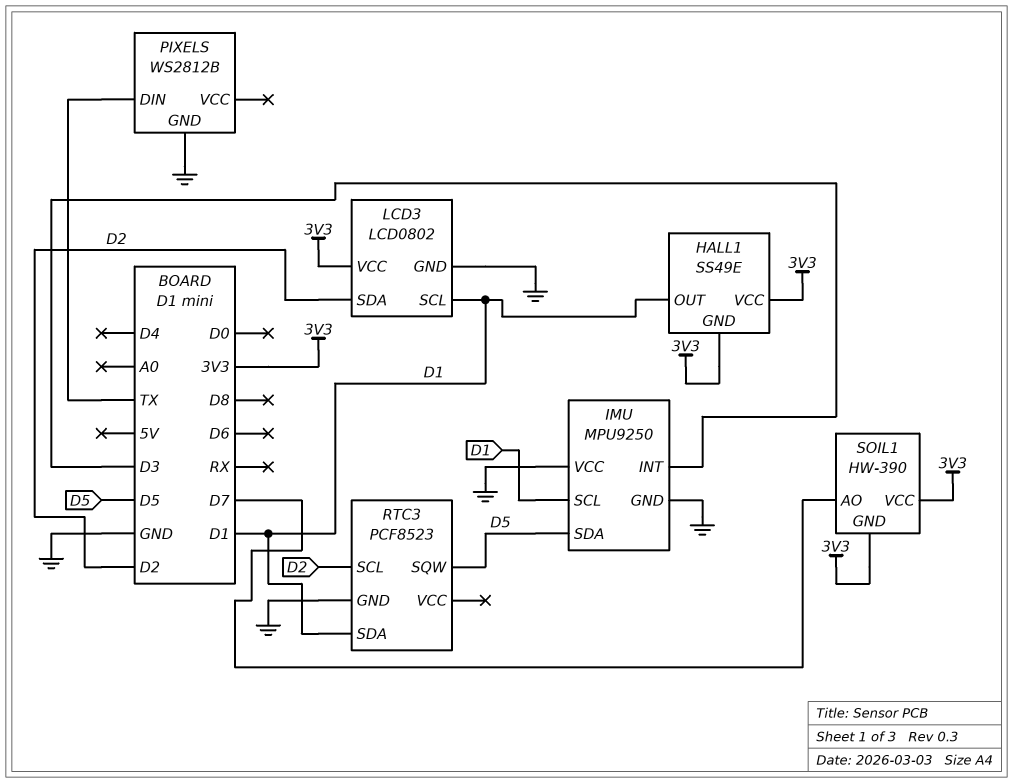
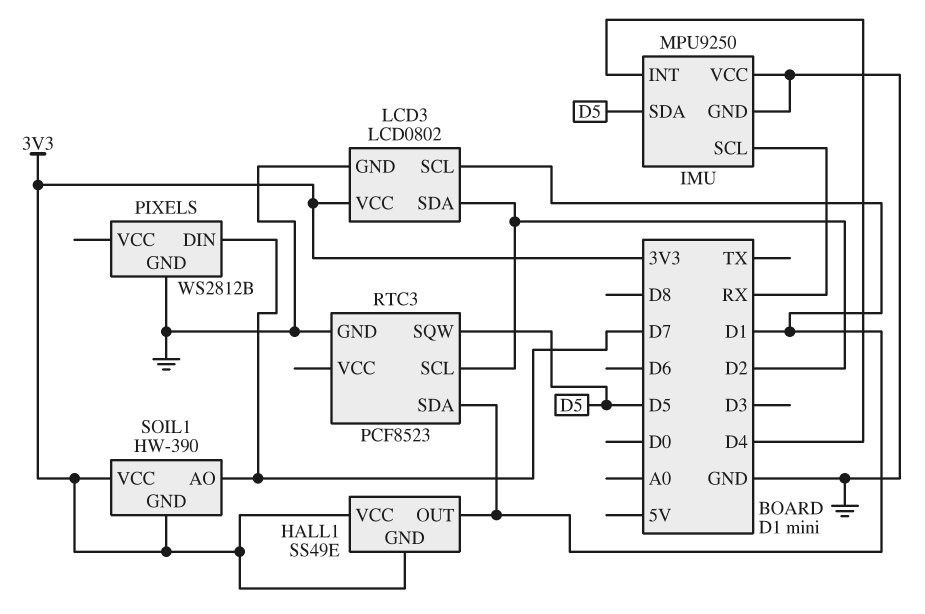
IMU pin INT: D3 -> D4
IMU pin SCL: D1 -> RX
PIXELS pin DIN: TX -> D7

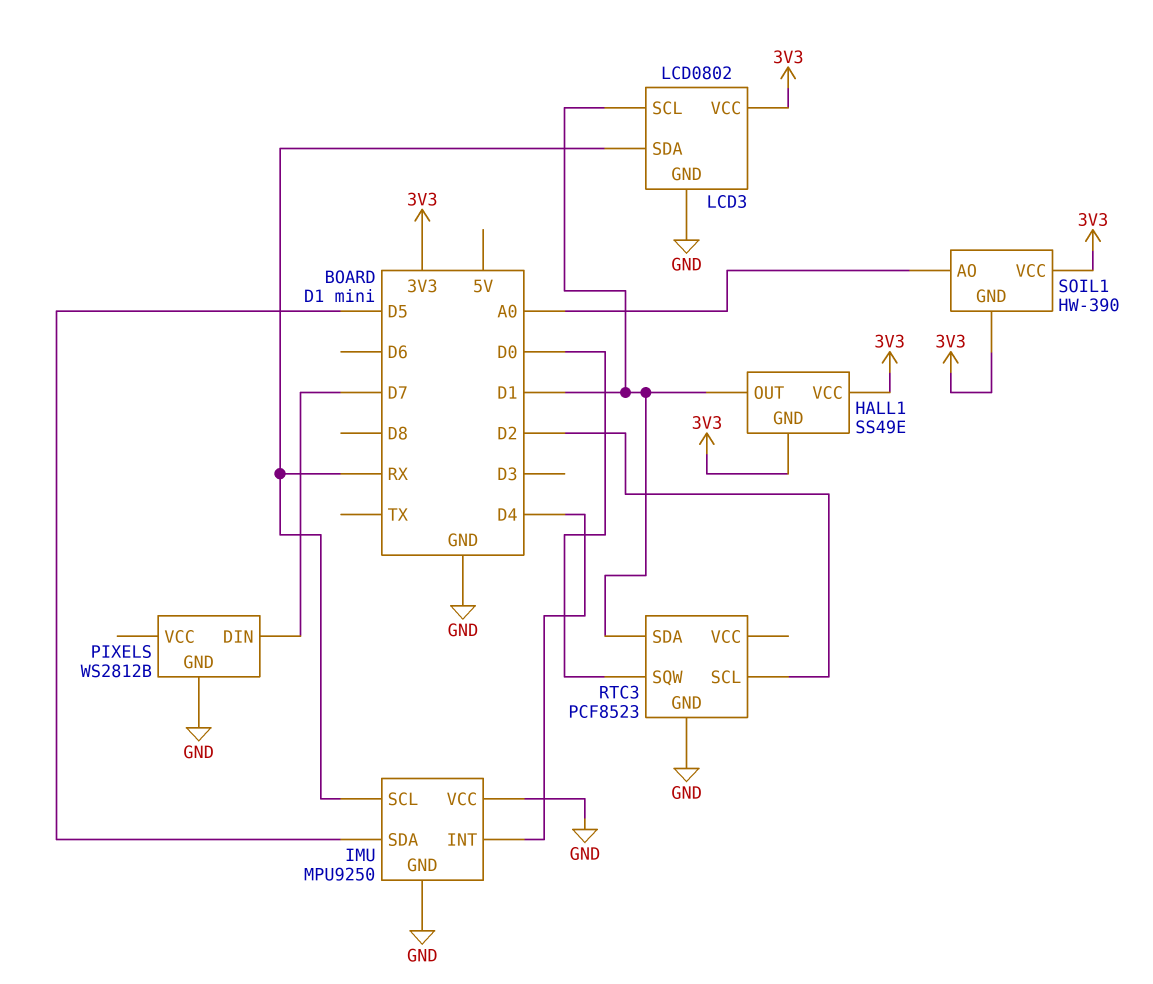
LCD3 pin SDA: D2 -> RX
RTC3 pin SQW: D5 -> D0
SOIL1 pin AO: D7 -> A0

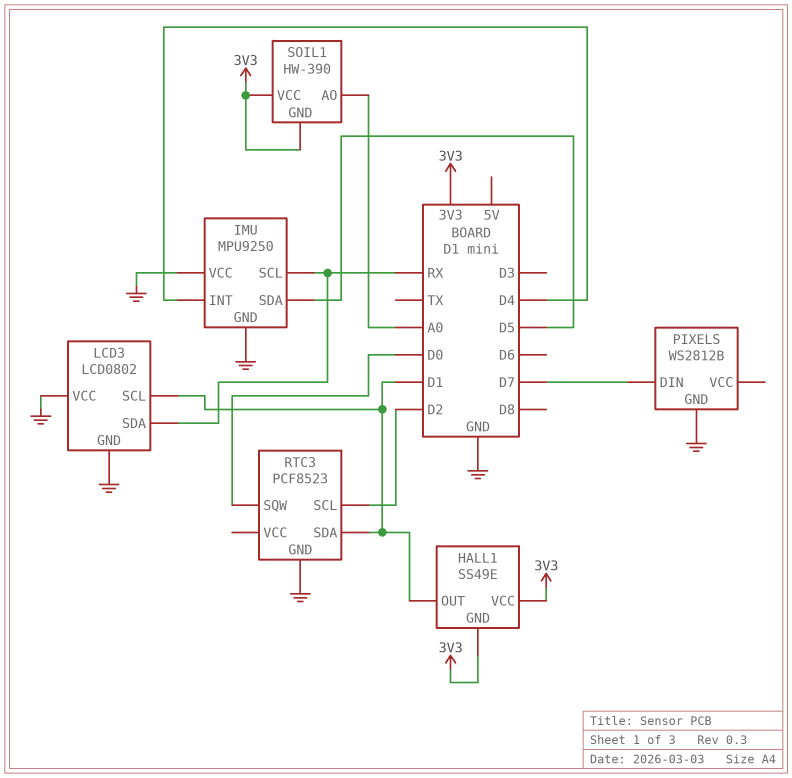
LCD3 pin VCC: 3V3 -> GND

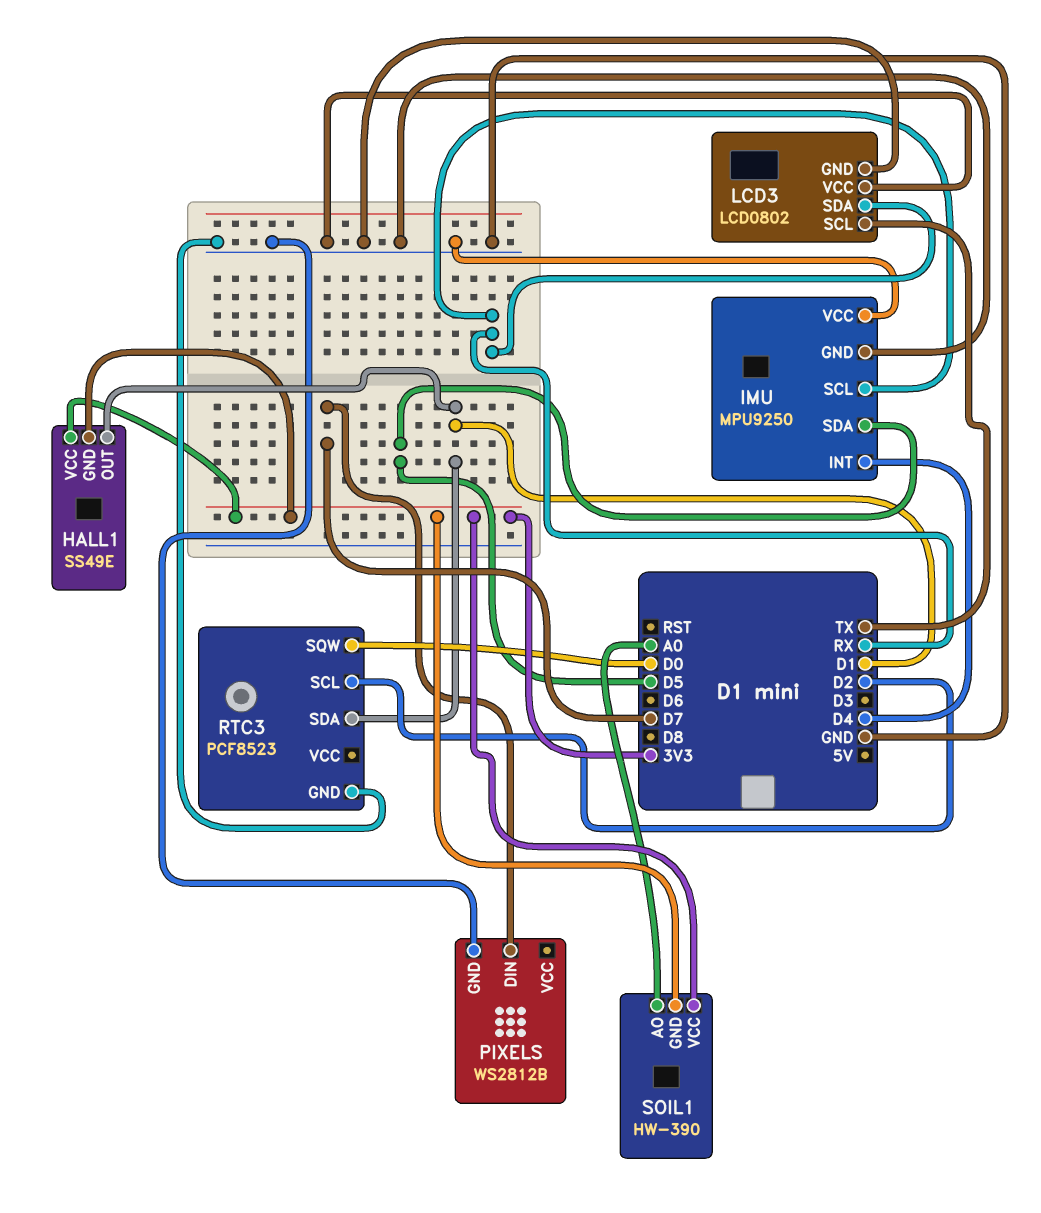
LCD3 pin SCL: D1 -> TX

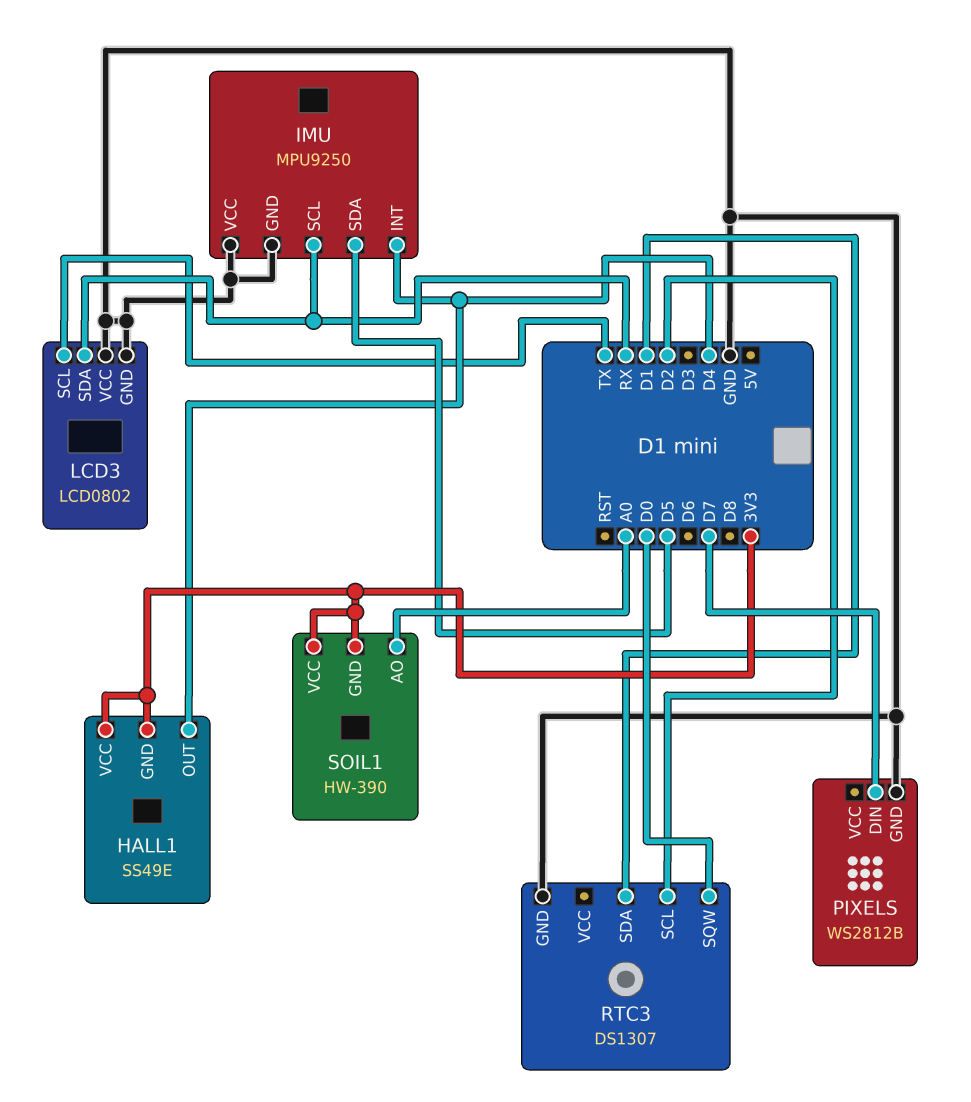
HALL1 pin OUT: D1 -> D4
RTC3: PCF8523 -> DS1307

